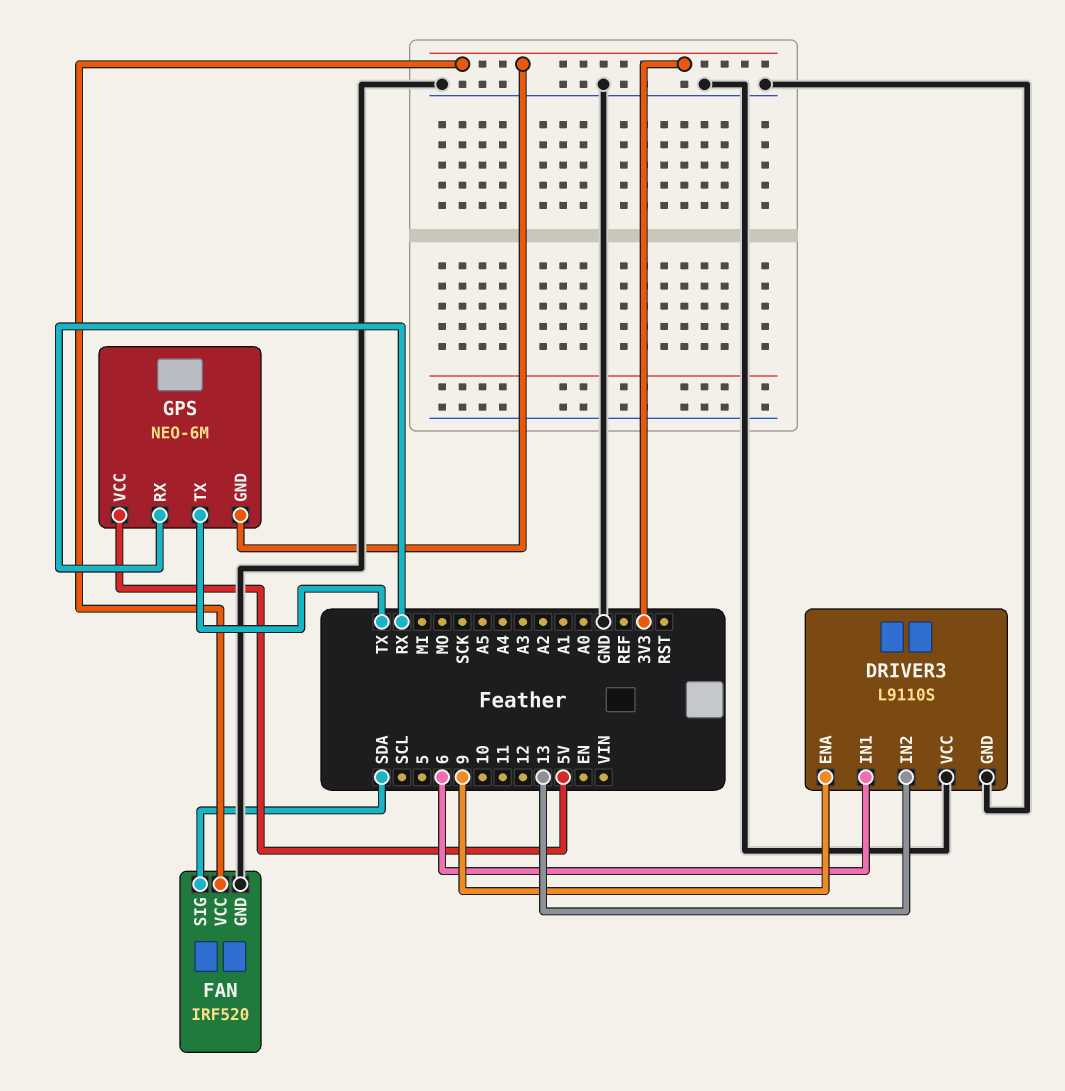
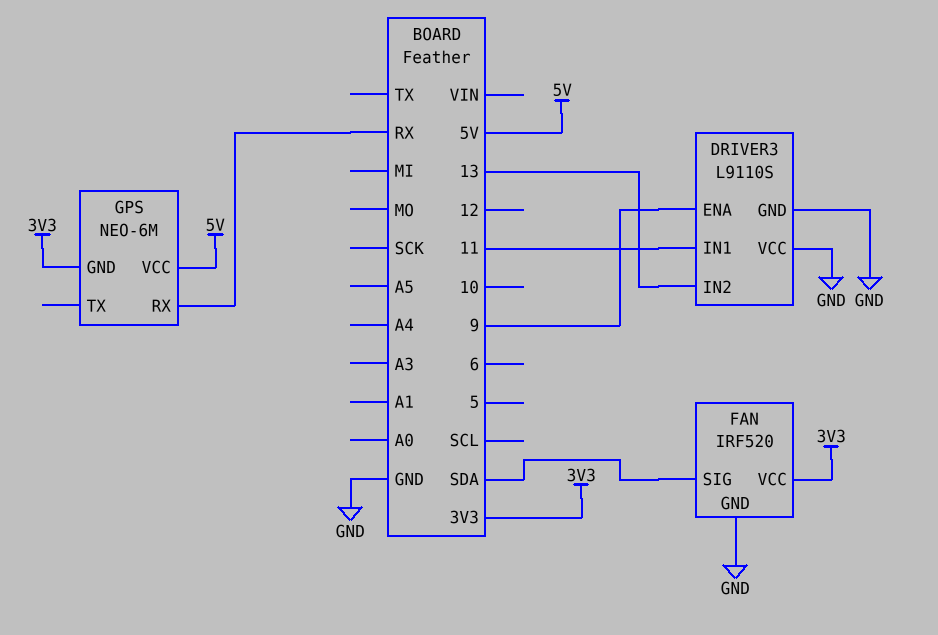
DRIVER3 pin IN1: 6 -> 11
GPS pin TX: TX -> none

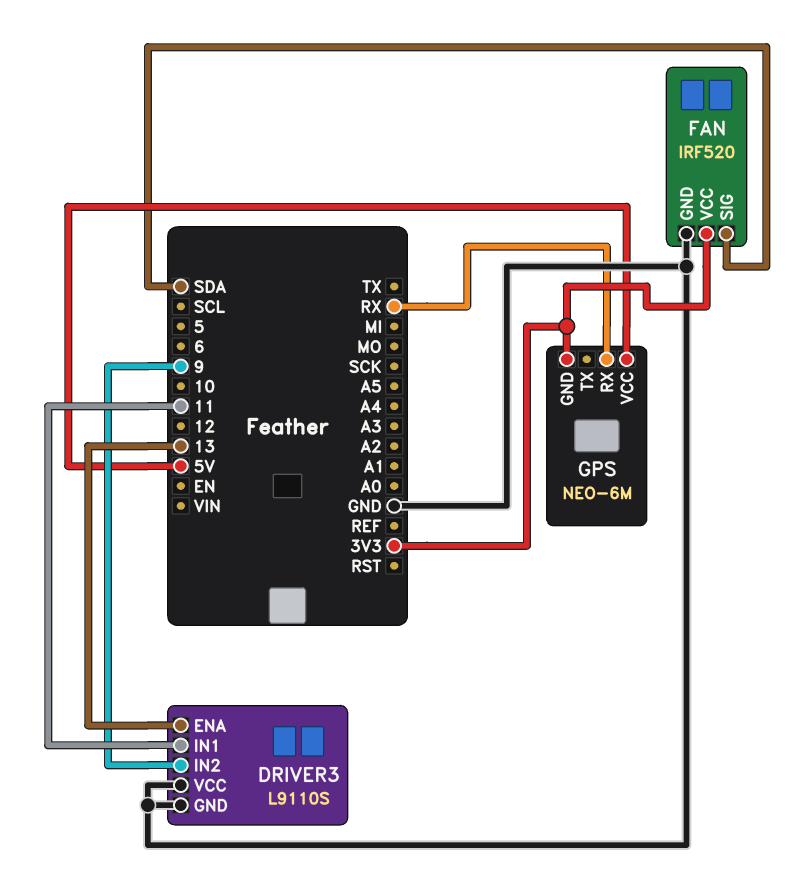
DRIVER3 pin ENA: 9 -> 13
DRIVER3 pin IN2: 13 -> 9

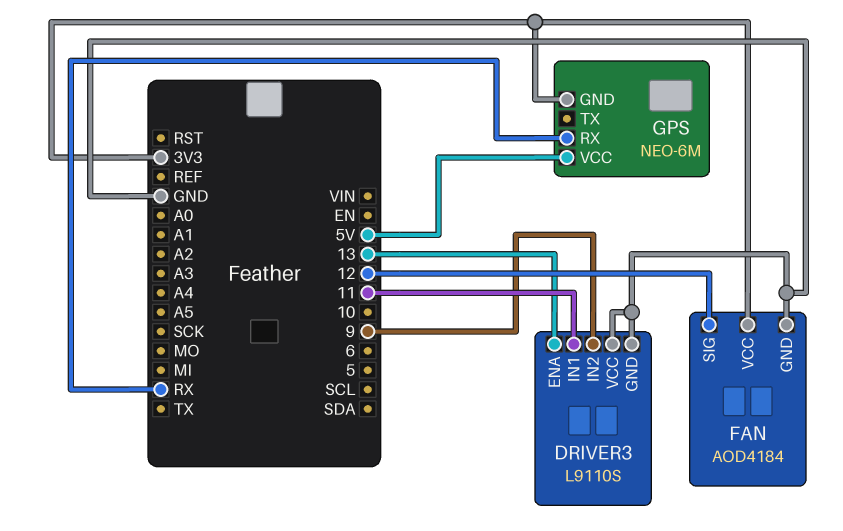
FAN: IRF520 -> AOD4184
FAN pin SIG: SDA -> 12

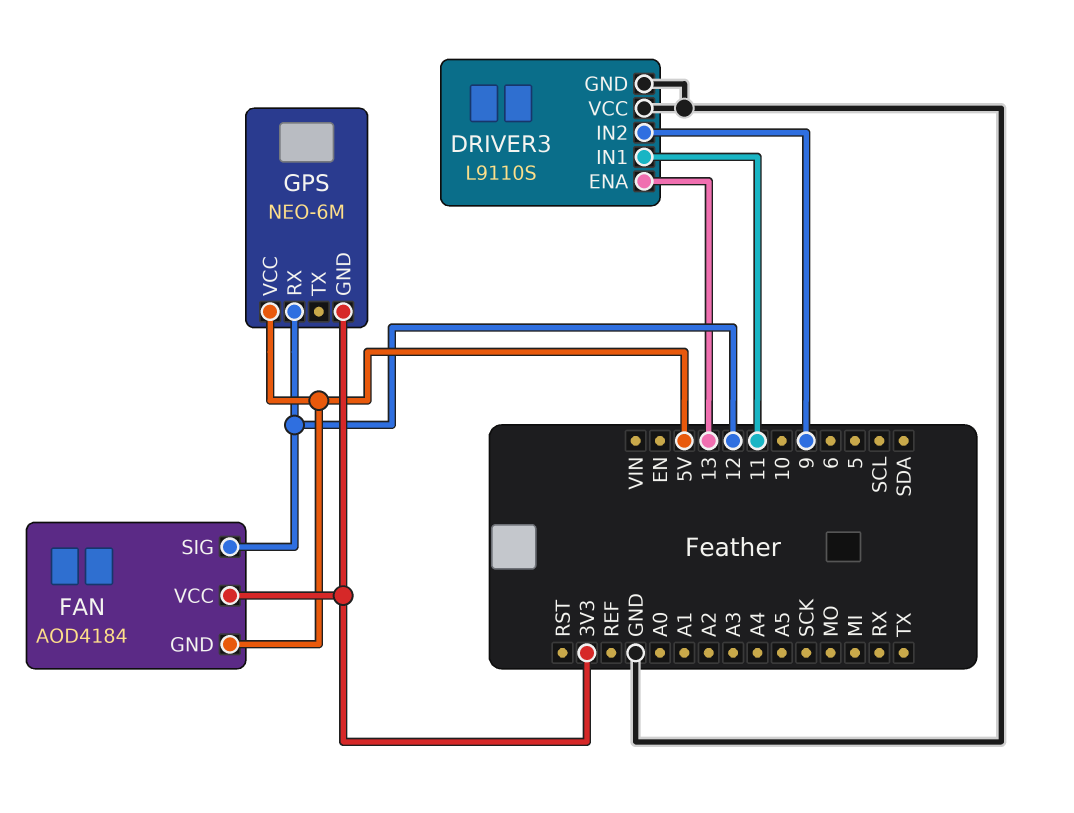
FAN pin GND: GND -> 5V
GPS pin RX: RX -> 12

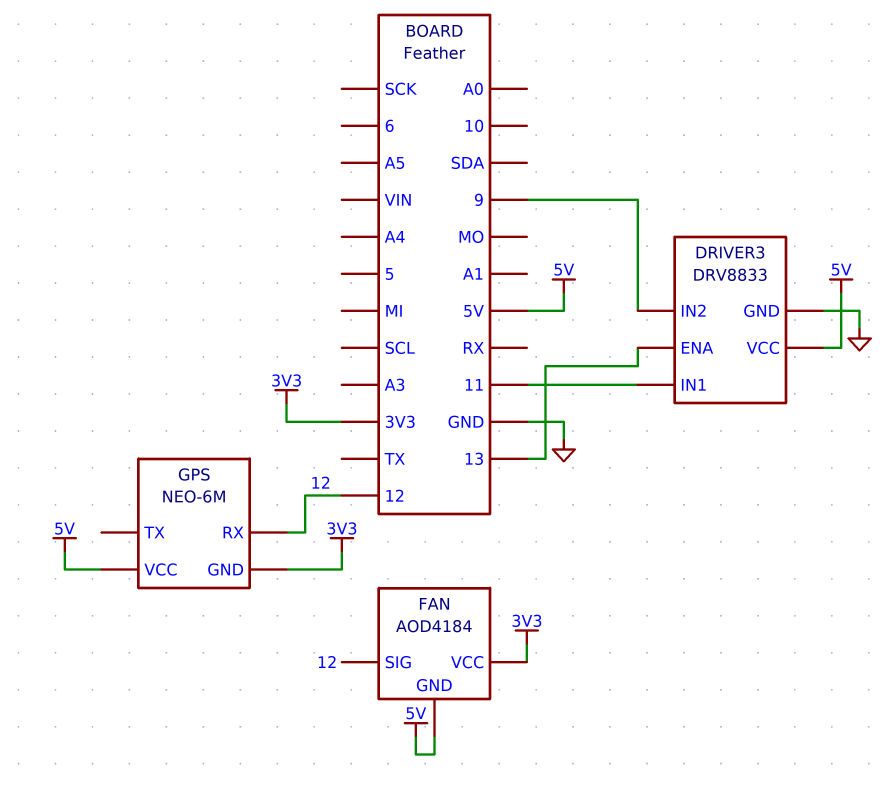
DRIVER3: L9110S -> DRV8833
DRIVER3 pin VCC: GND -> 5V

